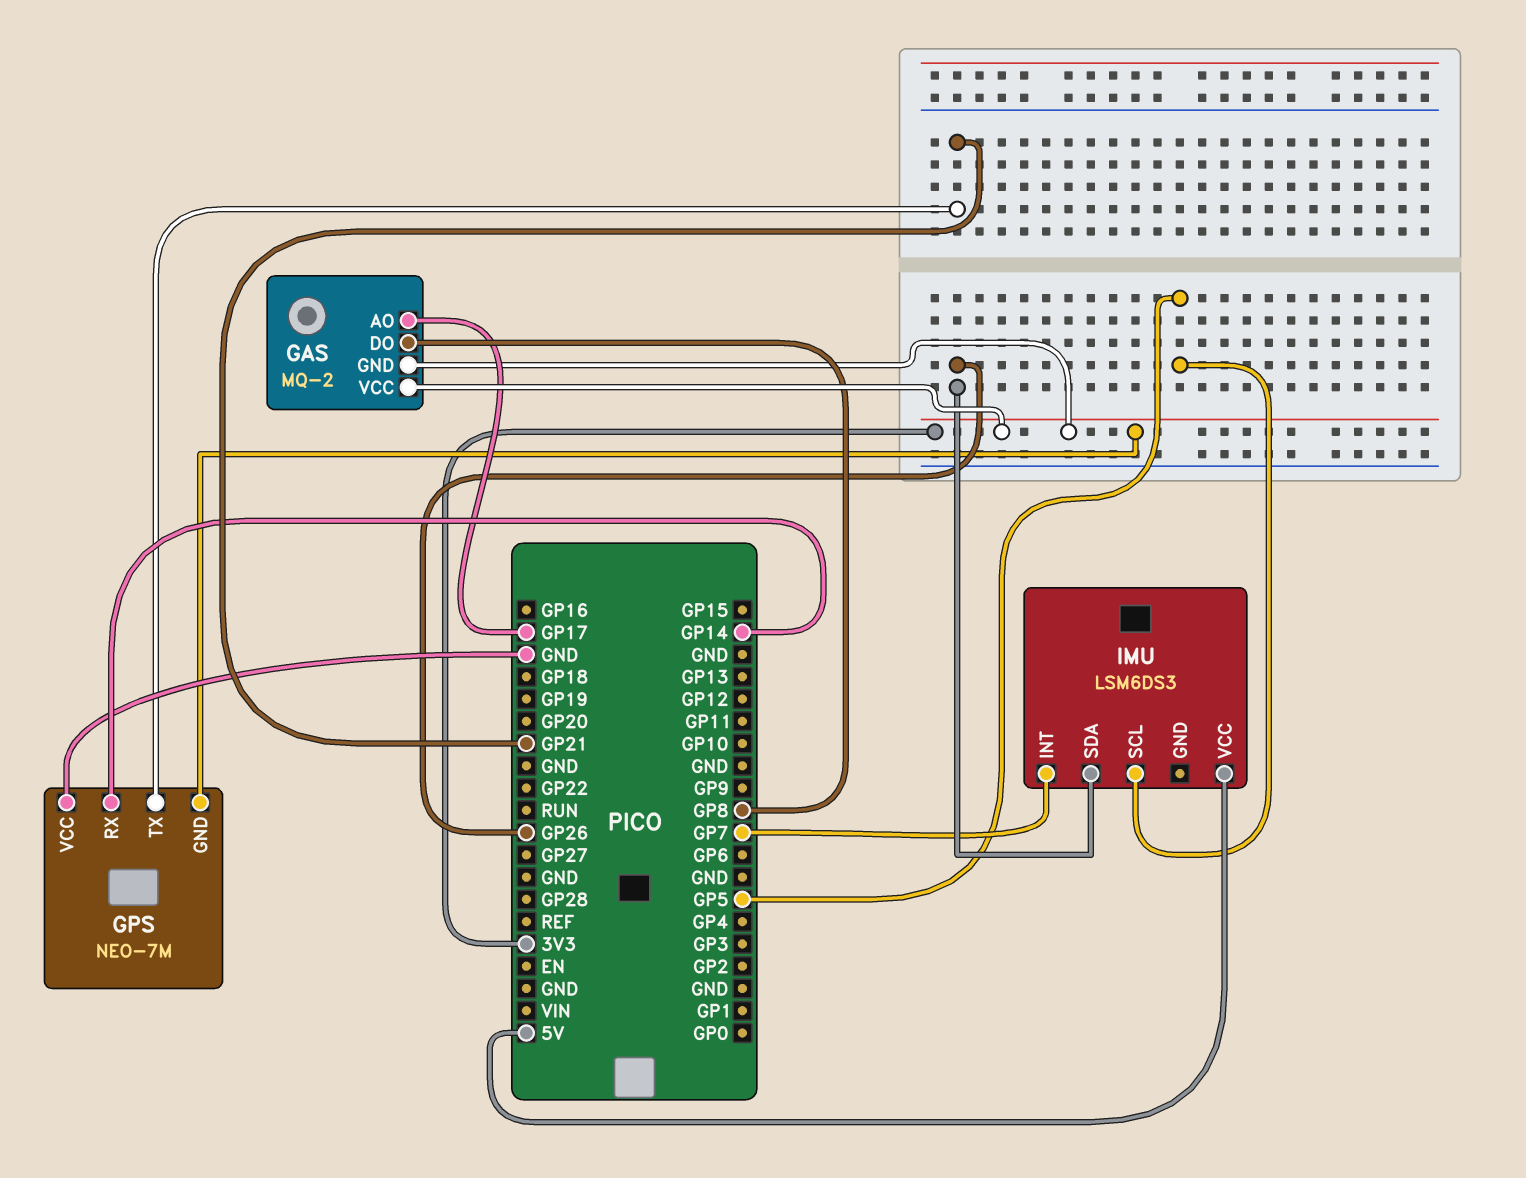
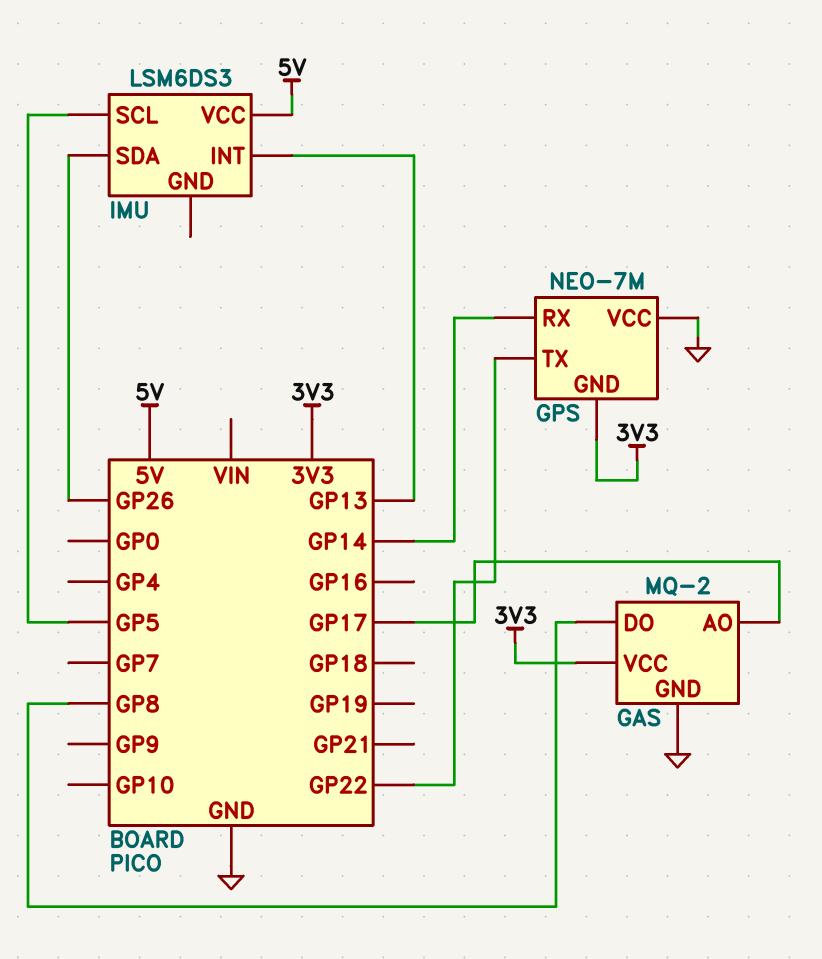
GAS pin GND: 3V3 -> GND
GPS pin TX: GP21 -> GP22
IMU pin INT: GP7 -> GP13

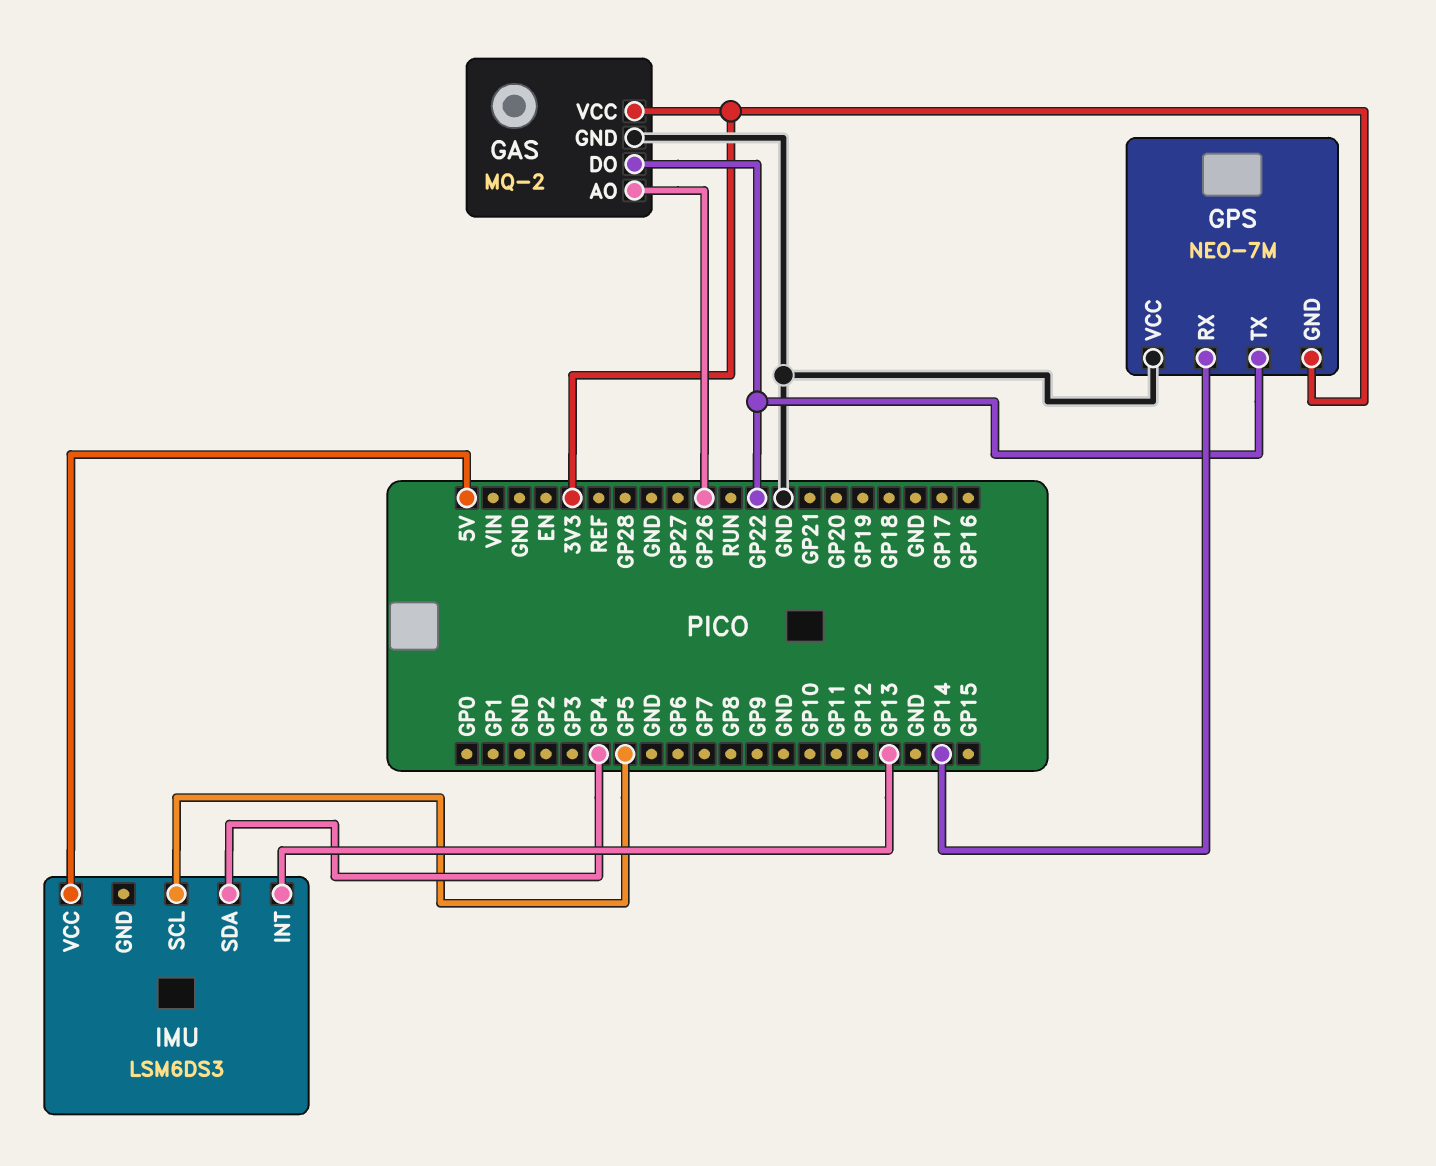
GAS pin AO: GP17 -> GP26
GAS pin DO: GP8 -> GP22
IMU pin SDA: GP26 -> GP4

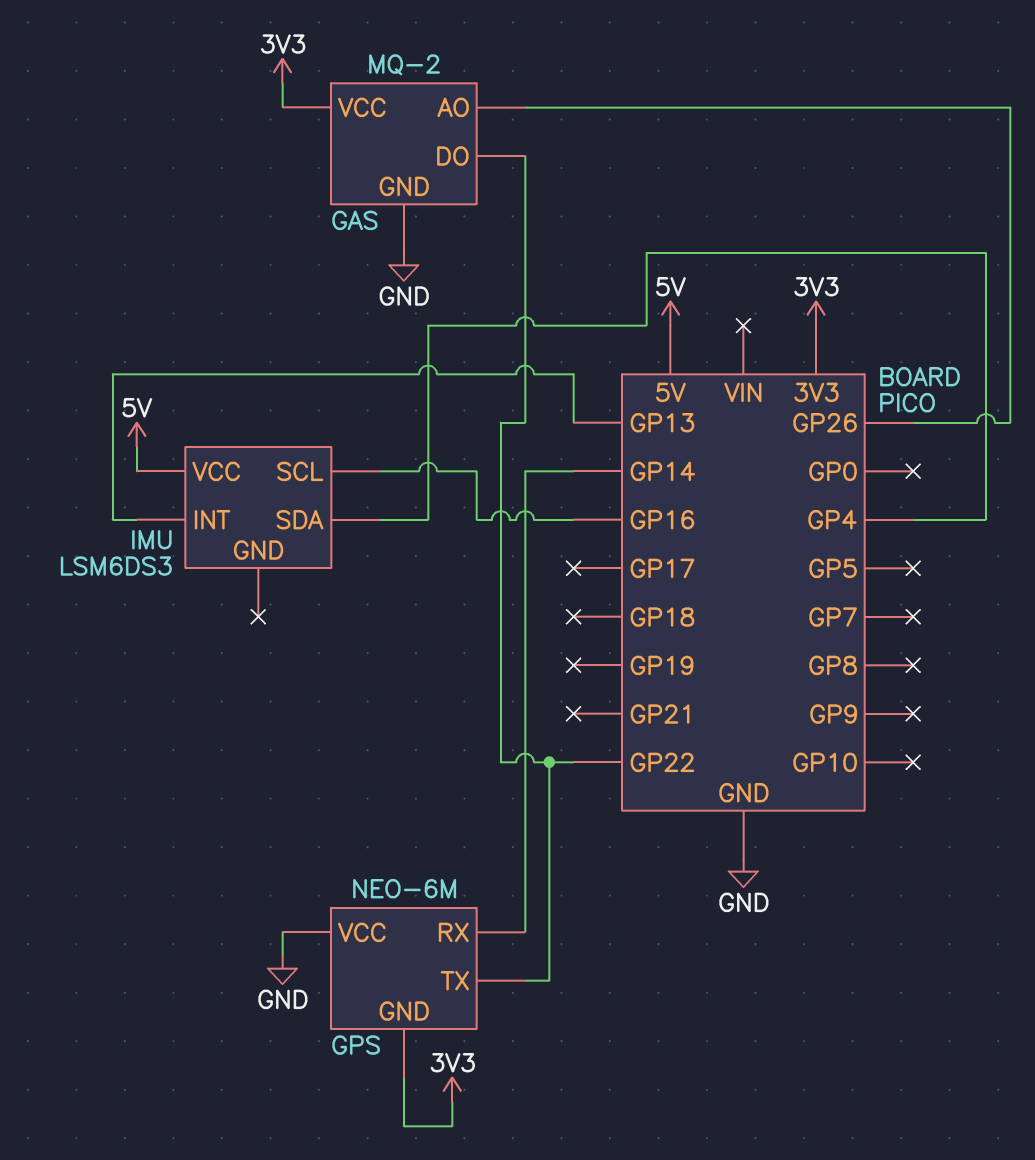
GPS: NEO-7M -> NEO-6M
IMU pin SCL: GP5 -> GP16

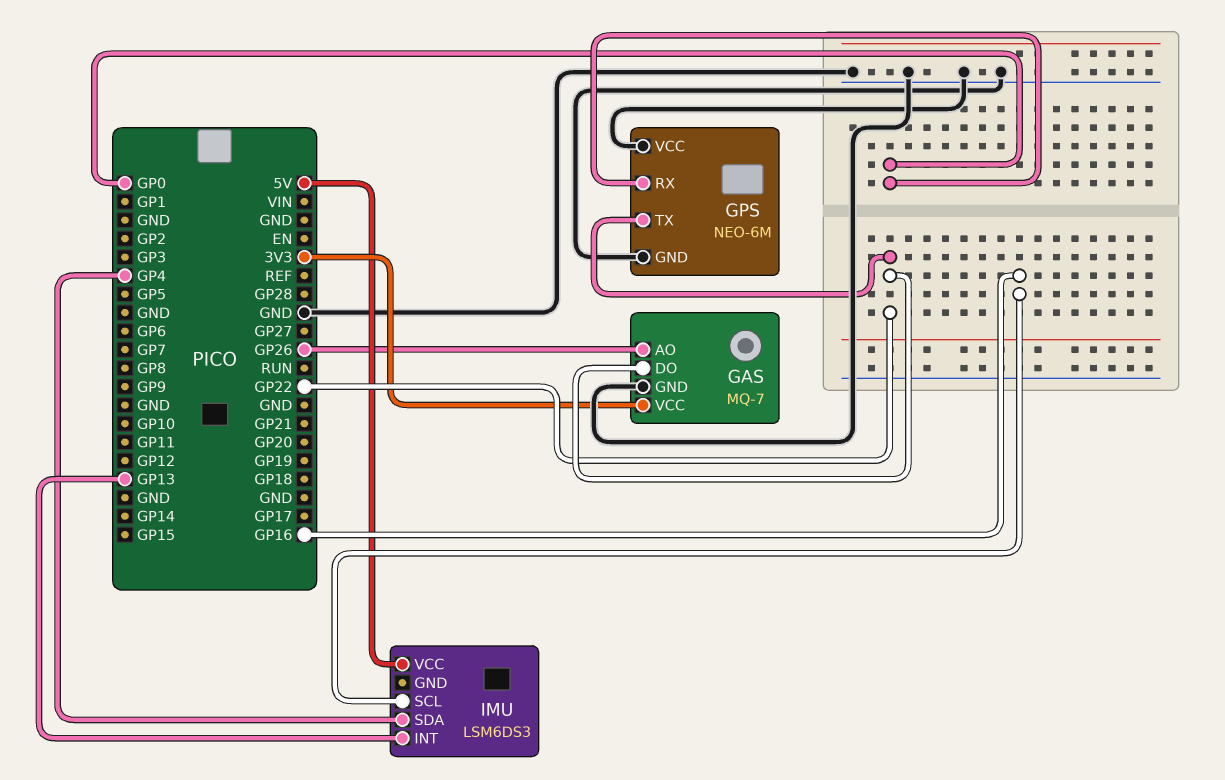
GAS: MQ-2 -> MQ-7
GPS pin GND: 3V3 -> GND
GPS pin RX: GP14 -> GP0

